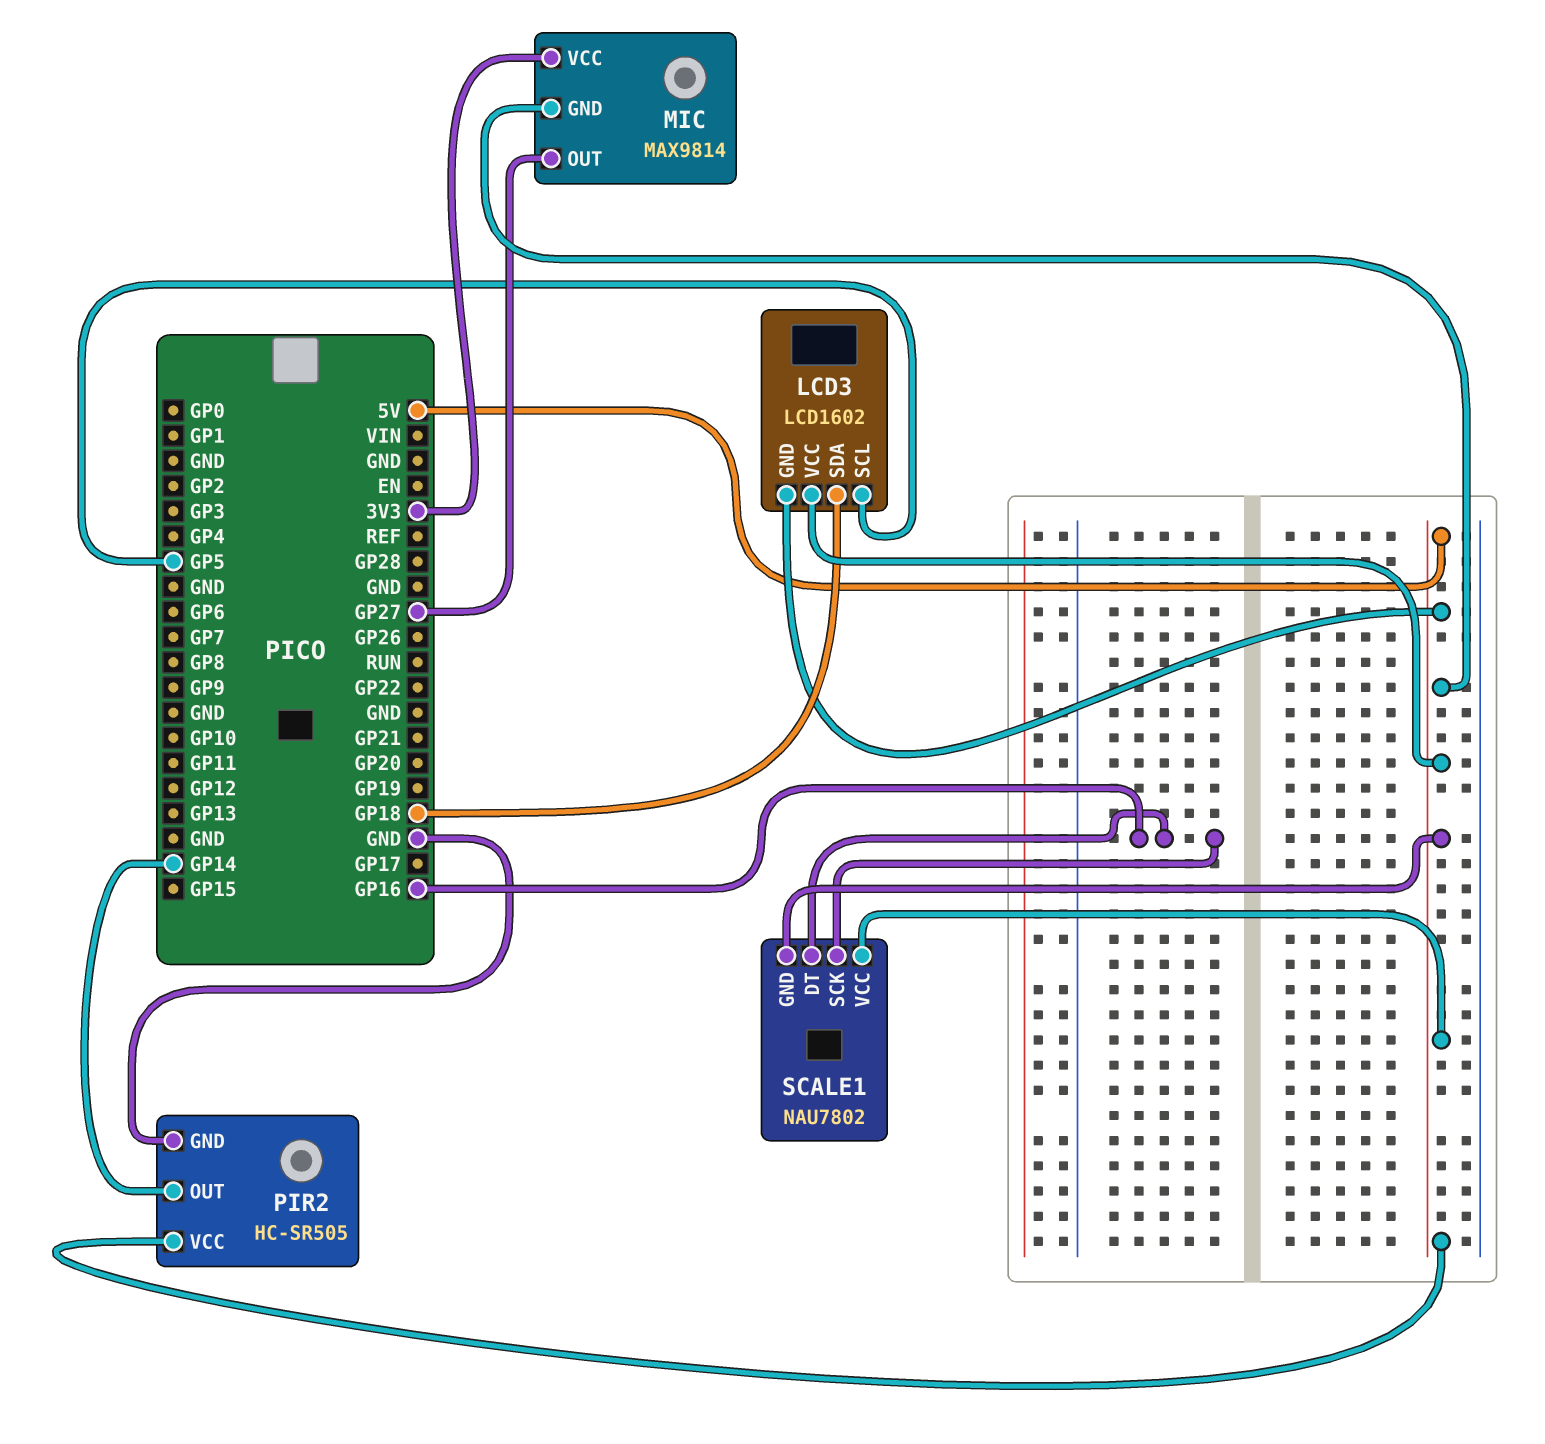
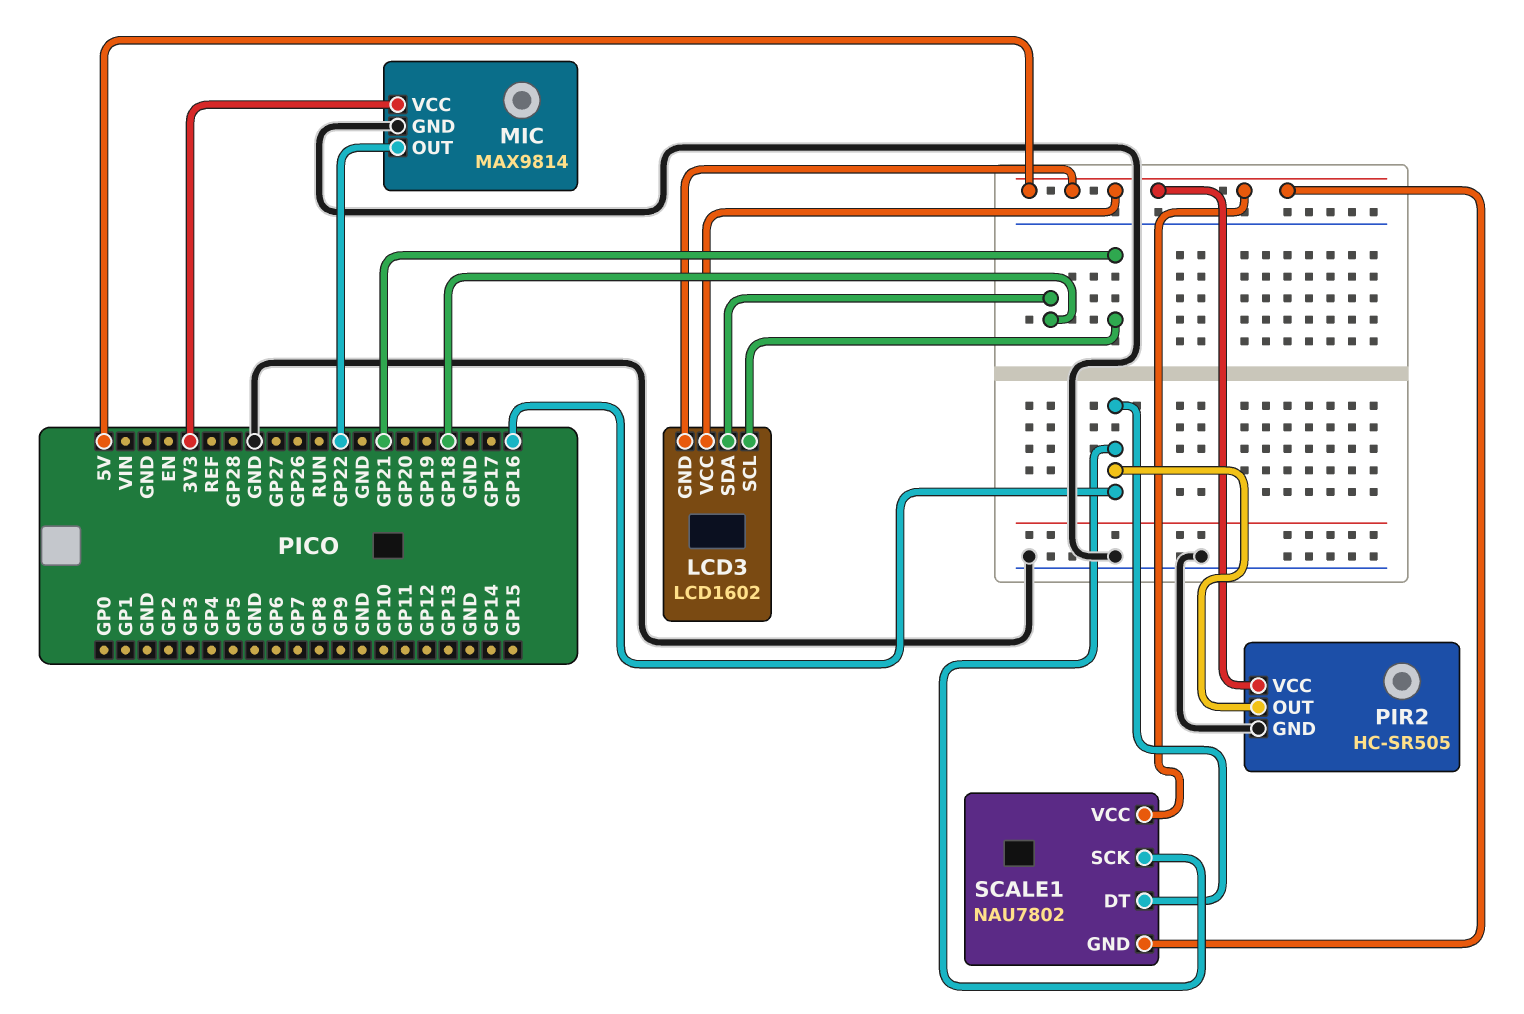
LCD3 pin SCL: GP5 -> GP21
MIC pin GND: 5V -> GND
MIC pin OUT: GP27 -> GP22
PIR2 pin OUT: GP14 -> GP16

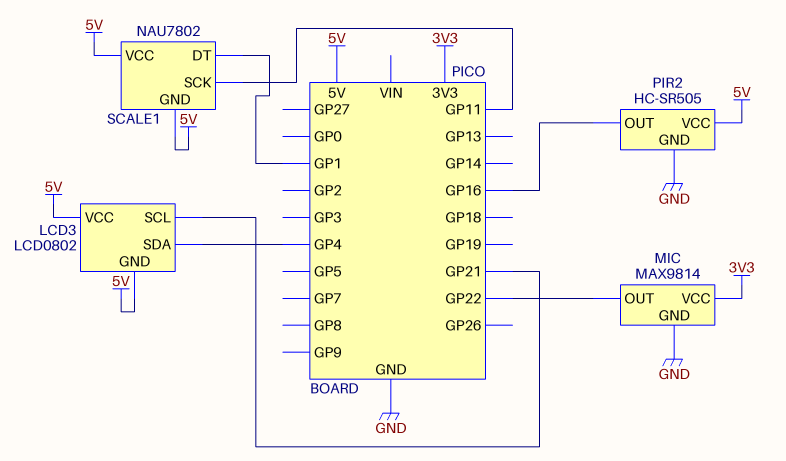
LCD3: LCD1602 -> LCD0802
LCD3 pin SDA: GP18 -> GP4
SCALE1 pin DT: GP16 -> GP1
SCALE1 pin SCK: GP16 -> GP11

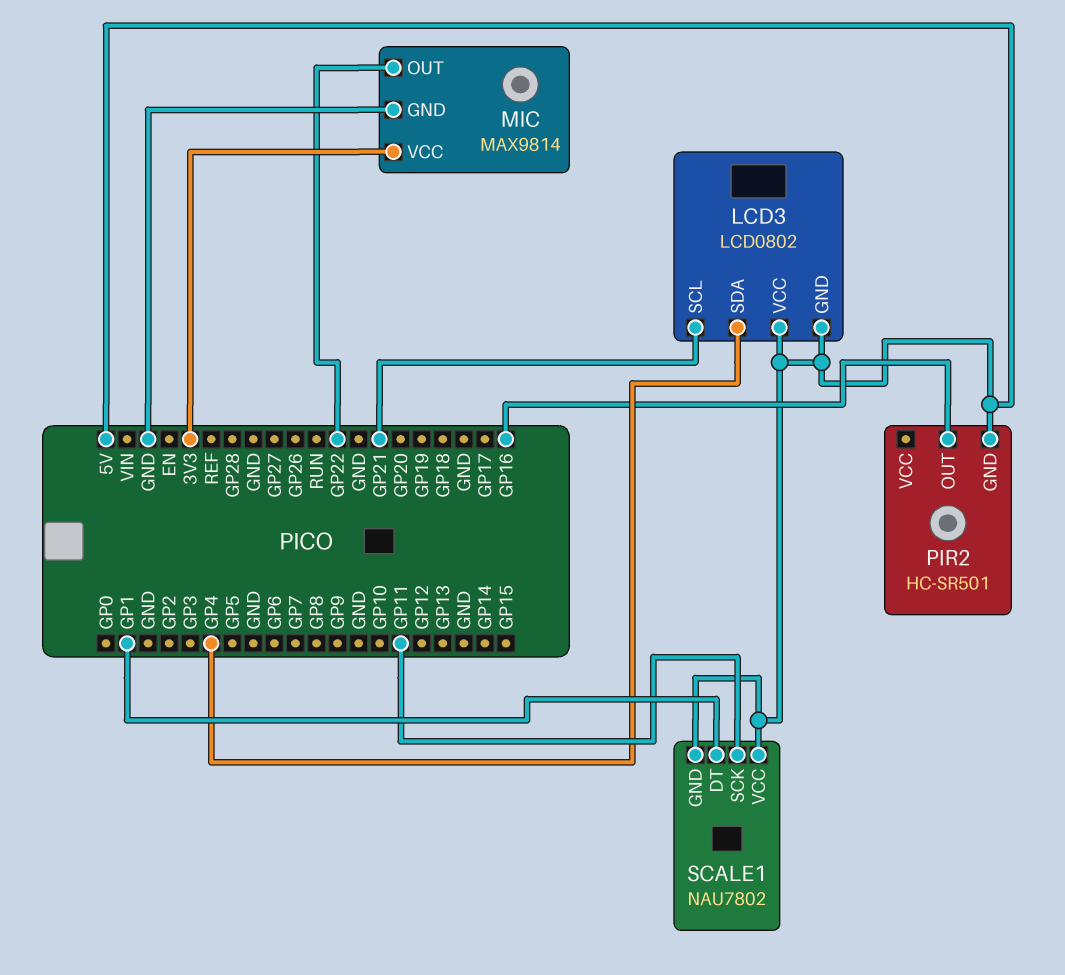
PIR2: HC-SR505 -> HC-SR501
PIR2 pin GND: GND -> 5V
PIR2 pin VCC: 5V -> none

